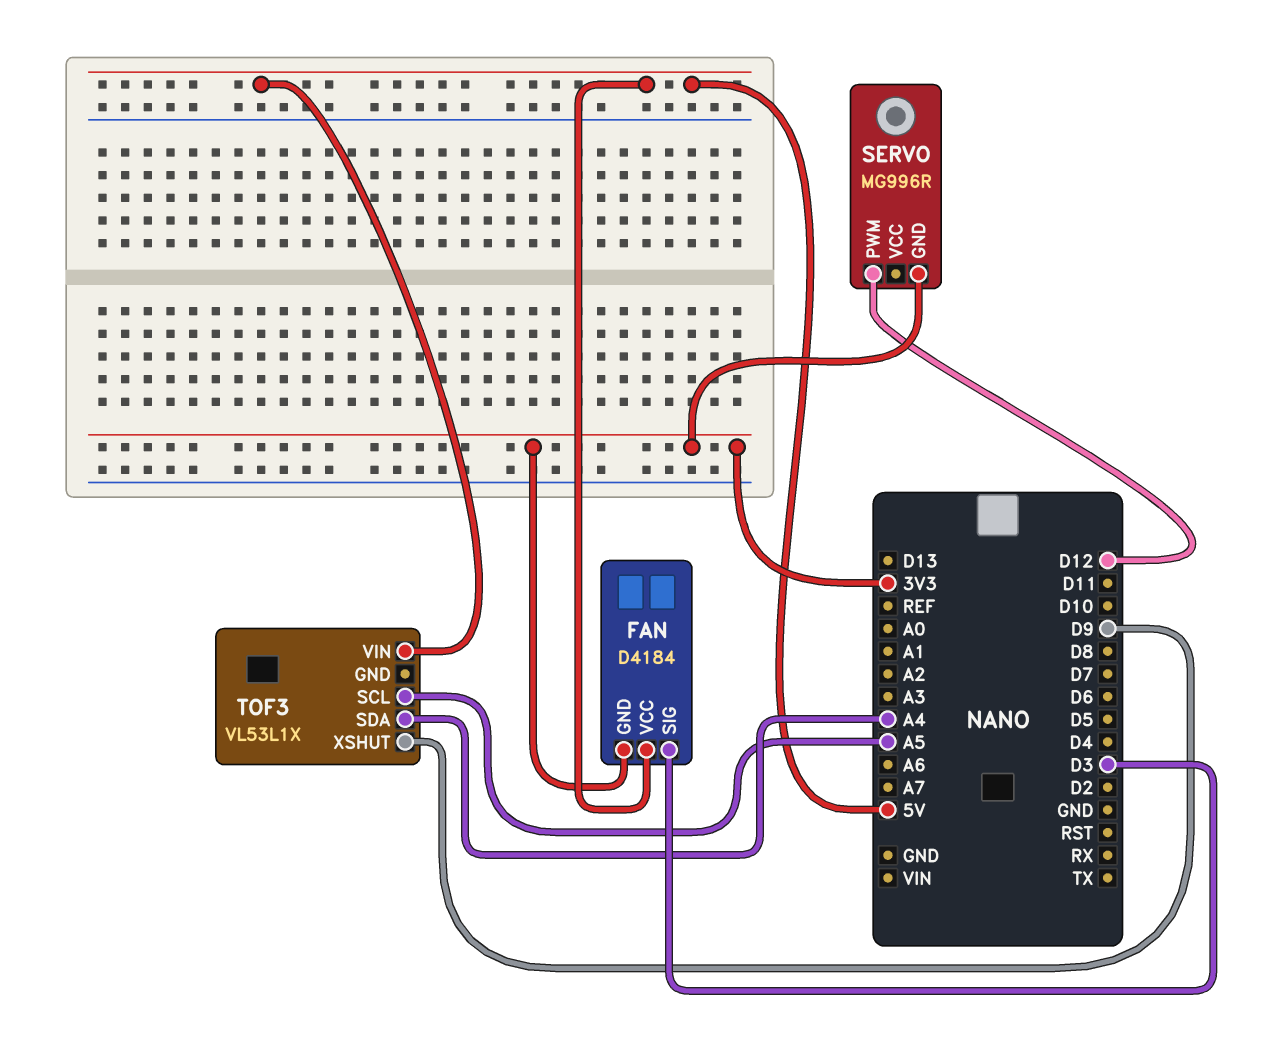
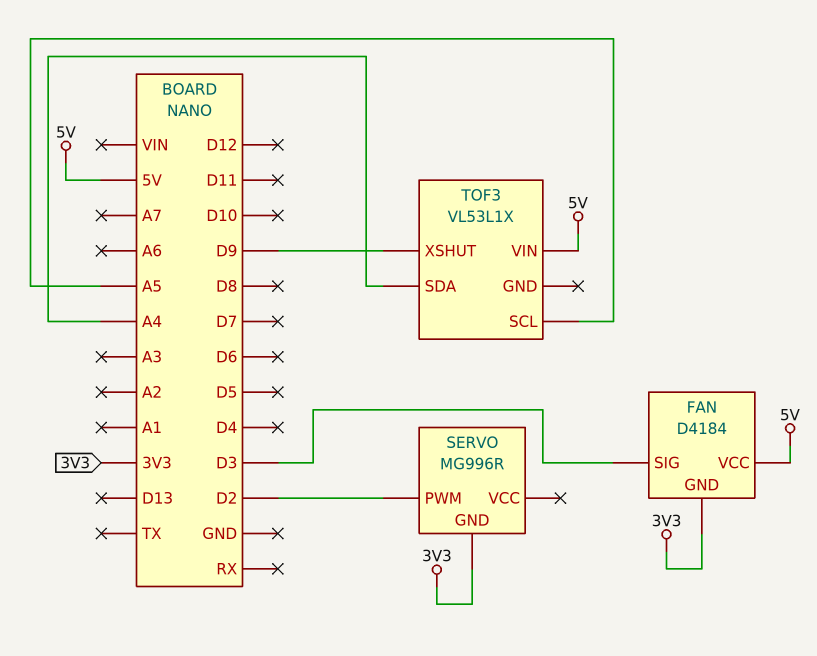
SERVO pin PWM: D12 -> D2

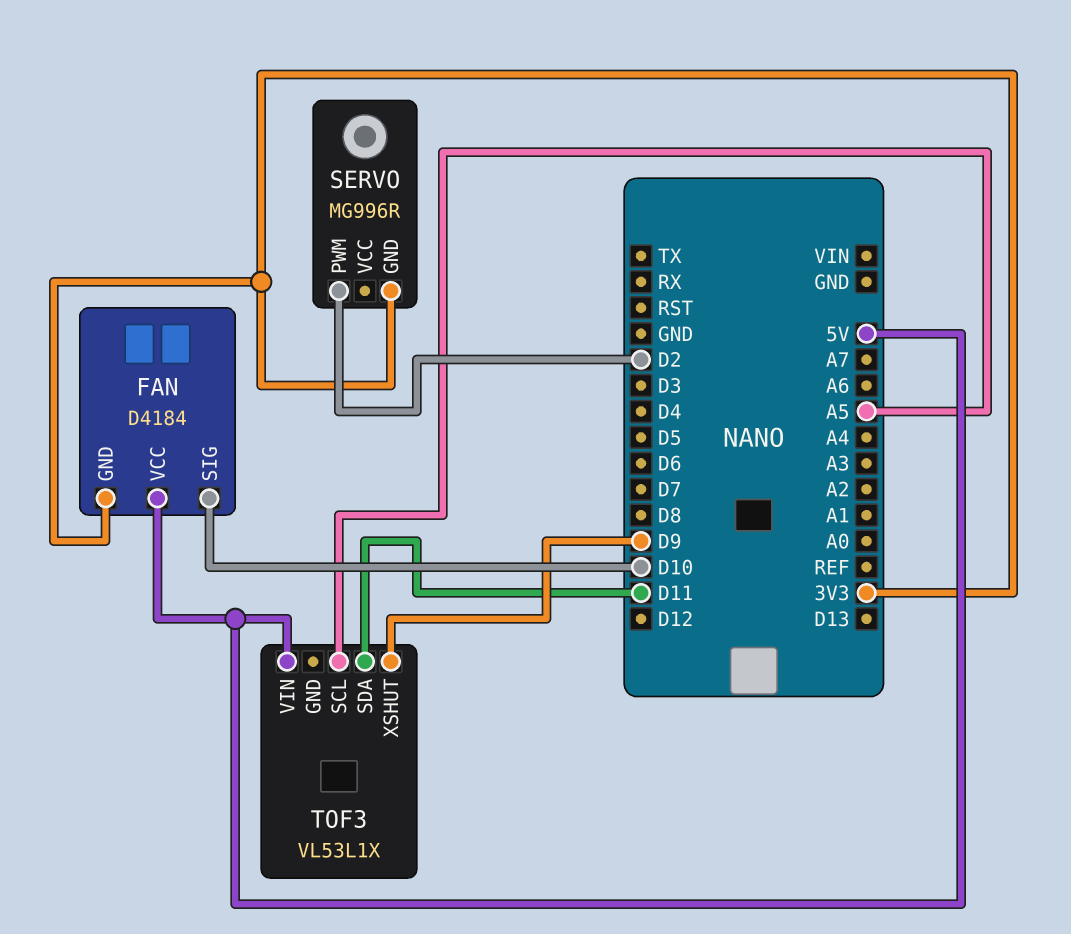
FAN pin SIG: D3 -> D10
TOF3 pin SDA: A4 -> D11

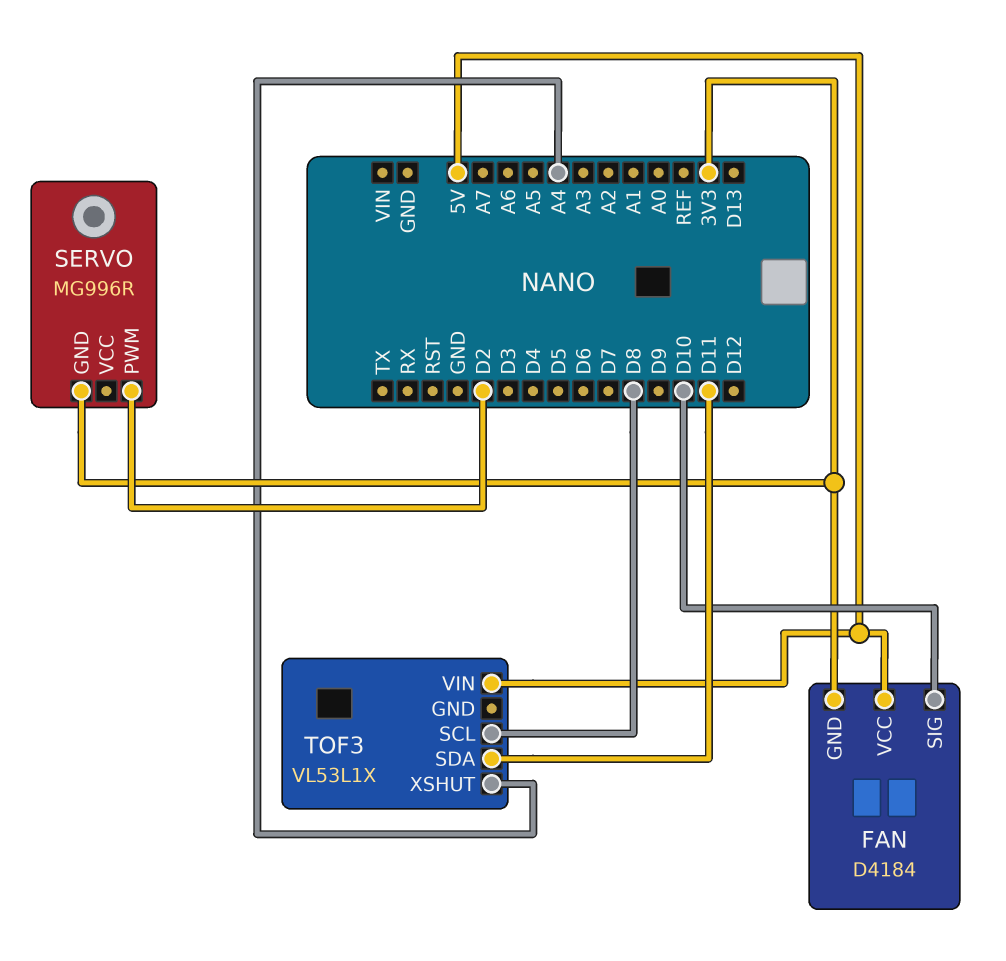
TOF3 pin SCL: A5 -> D8
TOF3 pin XSHUT: D9 -> A4

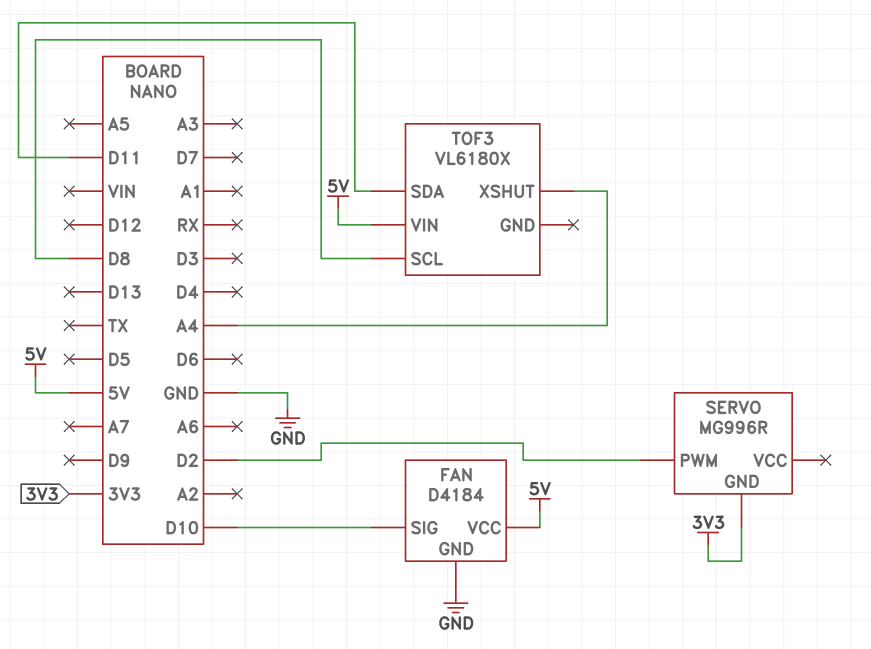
FAN pin GND: 3V3 -> GND
TOF3: VL53L1X -> VL6180X

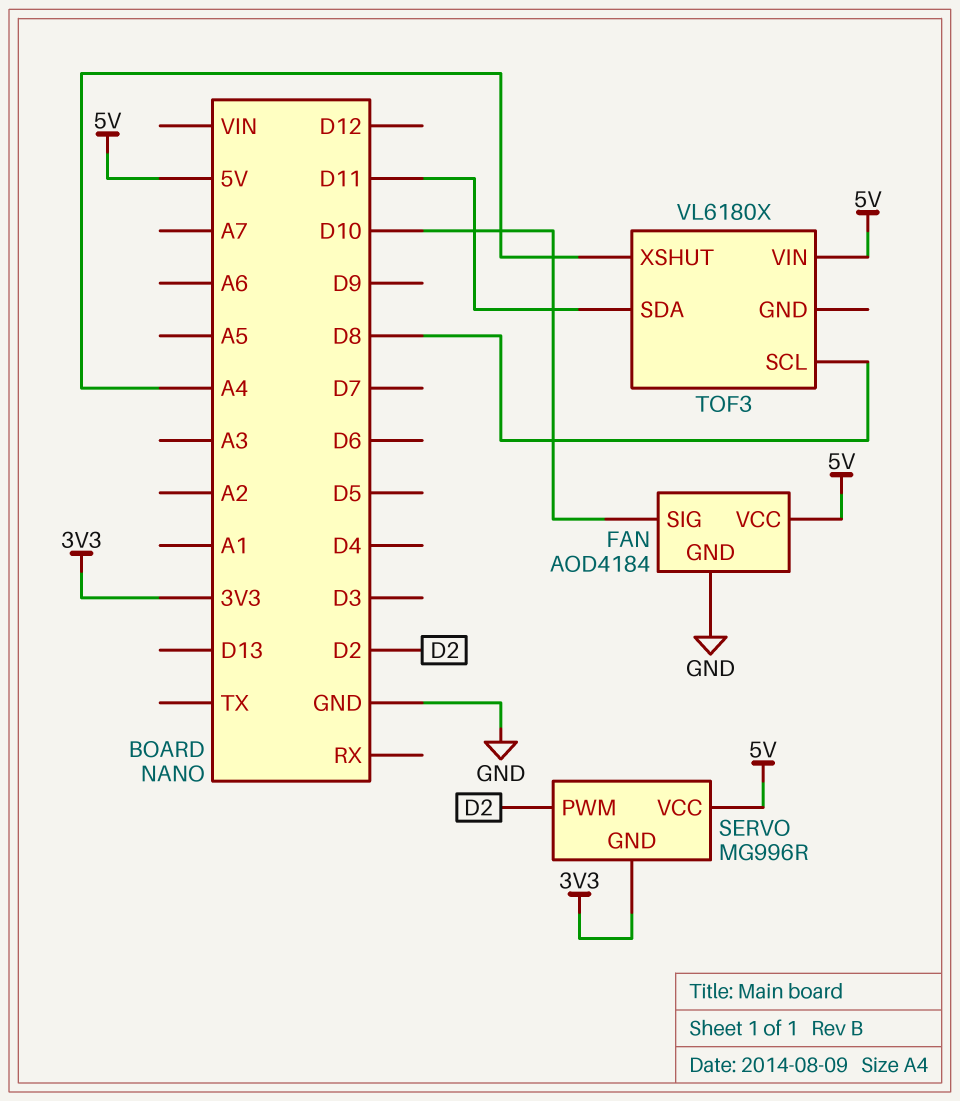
FAN: D4184 -> AOD4184
SERVO pin VCC: none -> 5V

